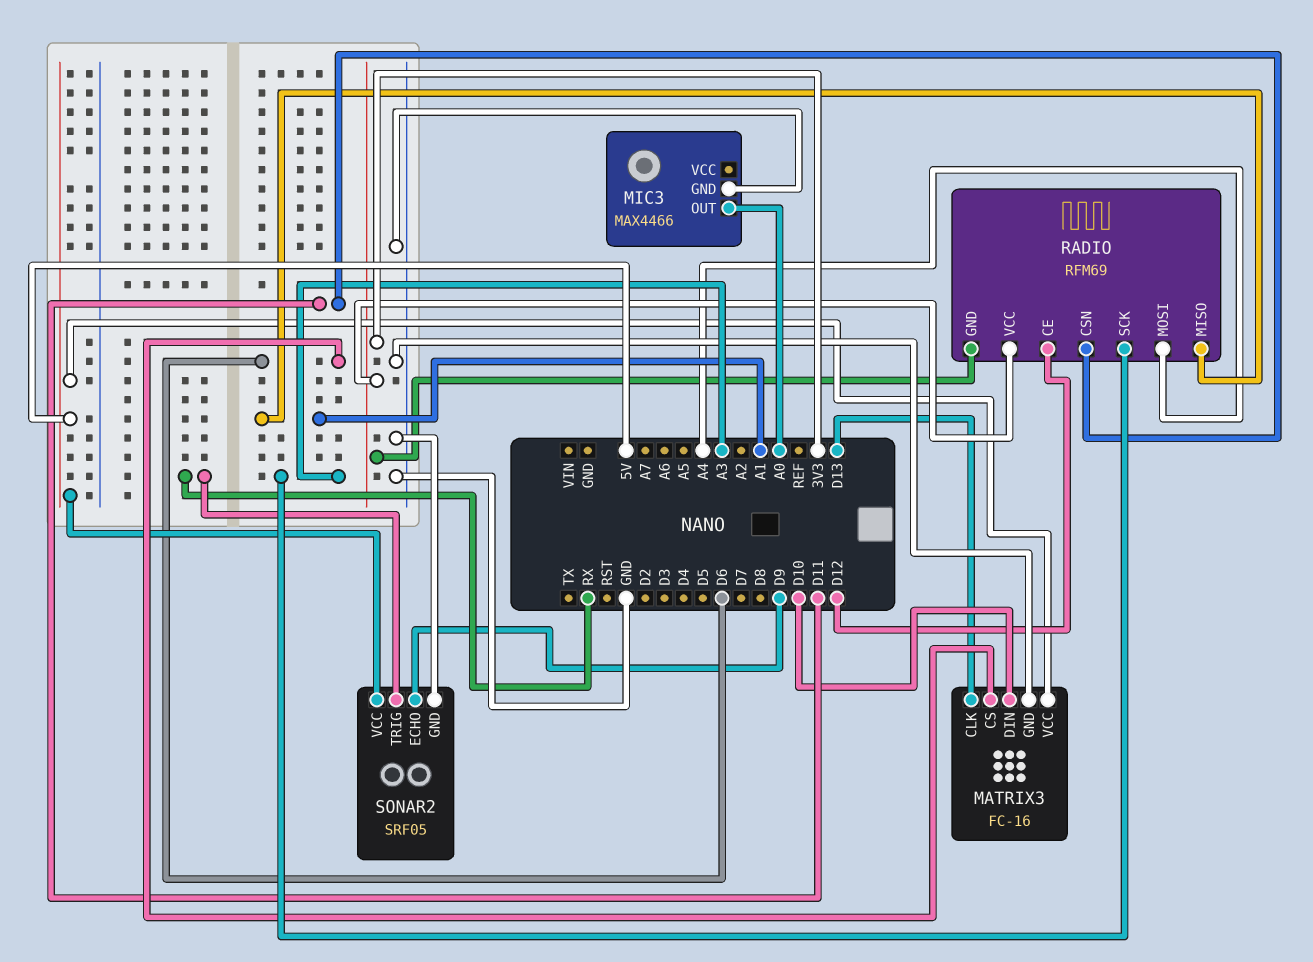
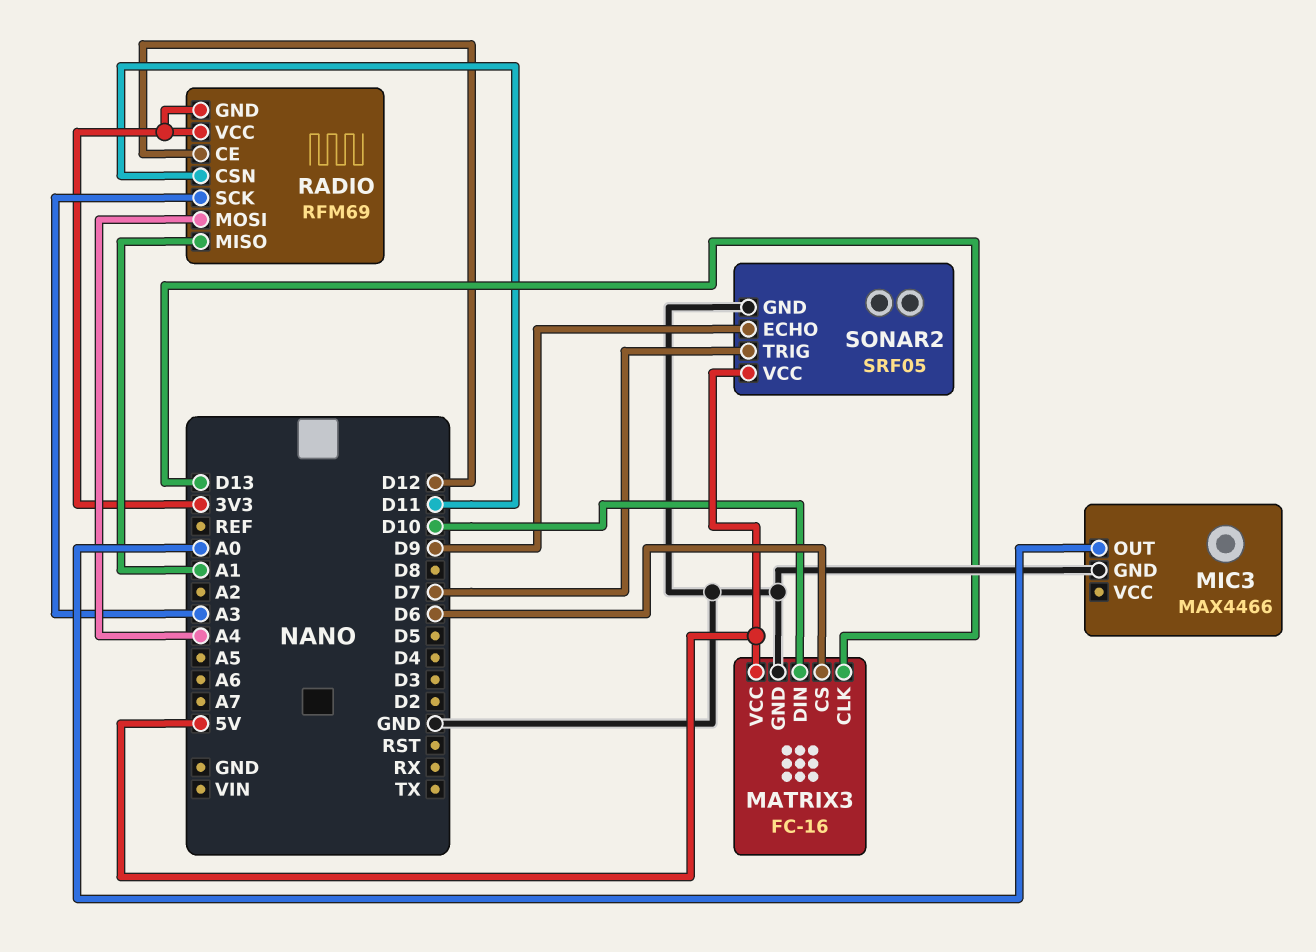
SONAR2 pin TRIG: RX -> D7

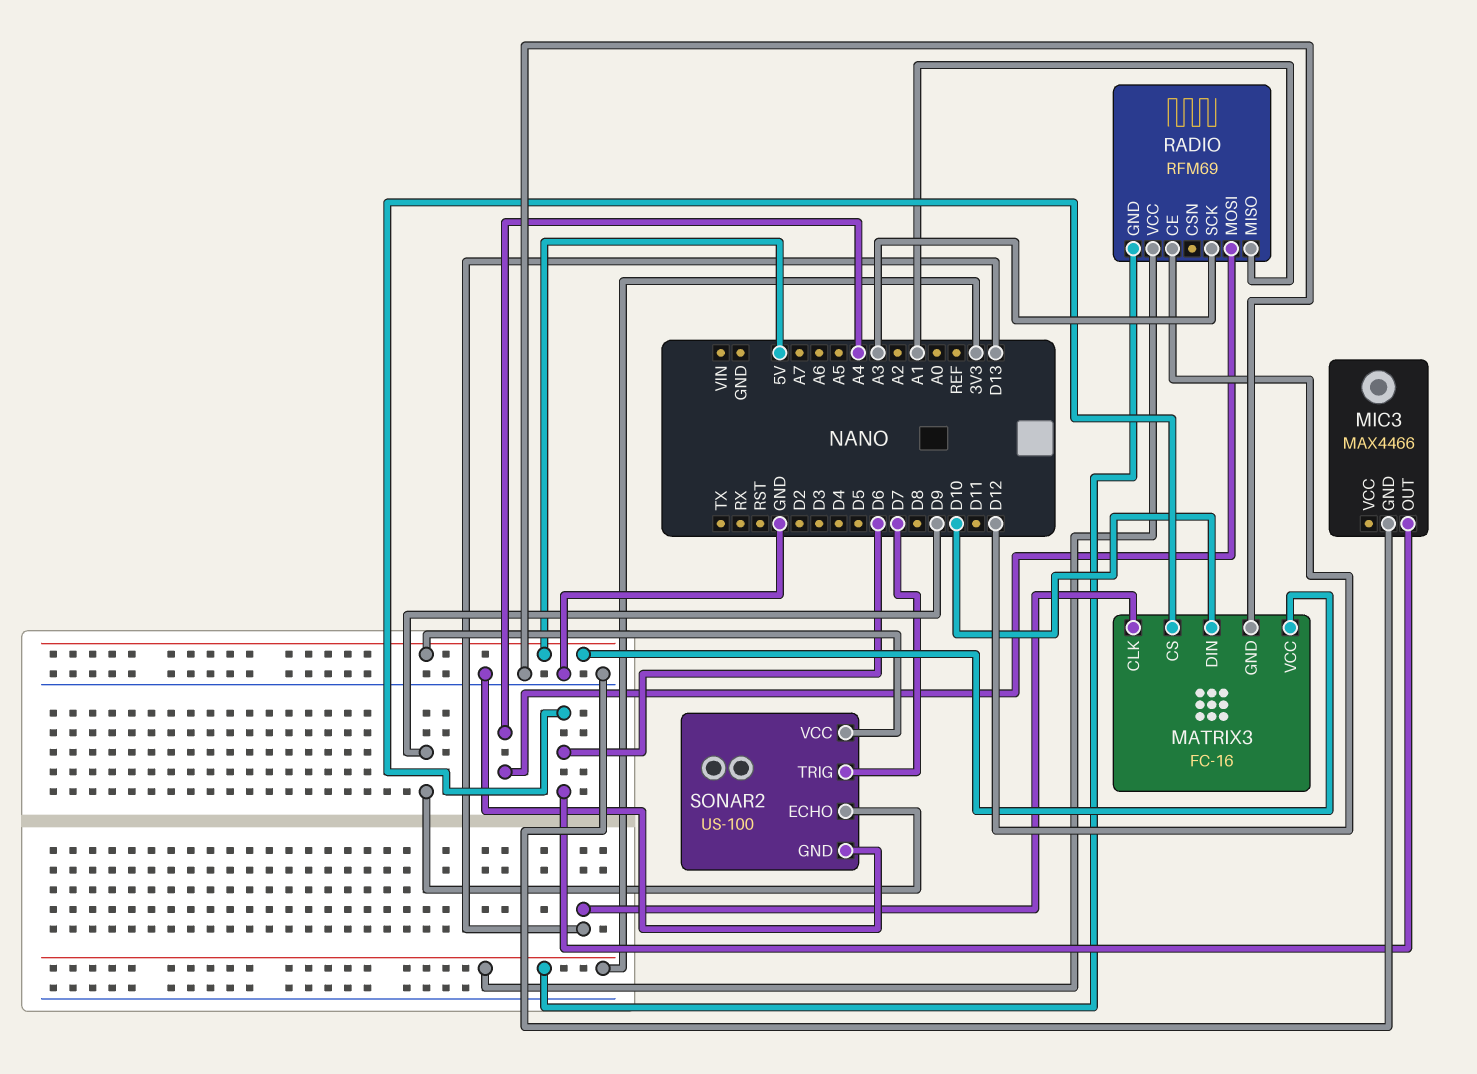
MIC3 pin OUT: A0 -> D6
RADIO pin CSN: D11 -> none
SONAR2: SRF05 -> US-100

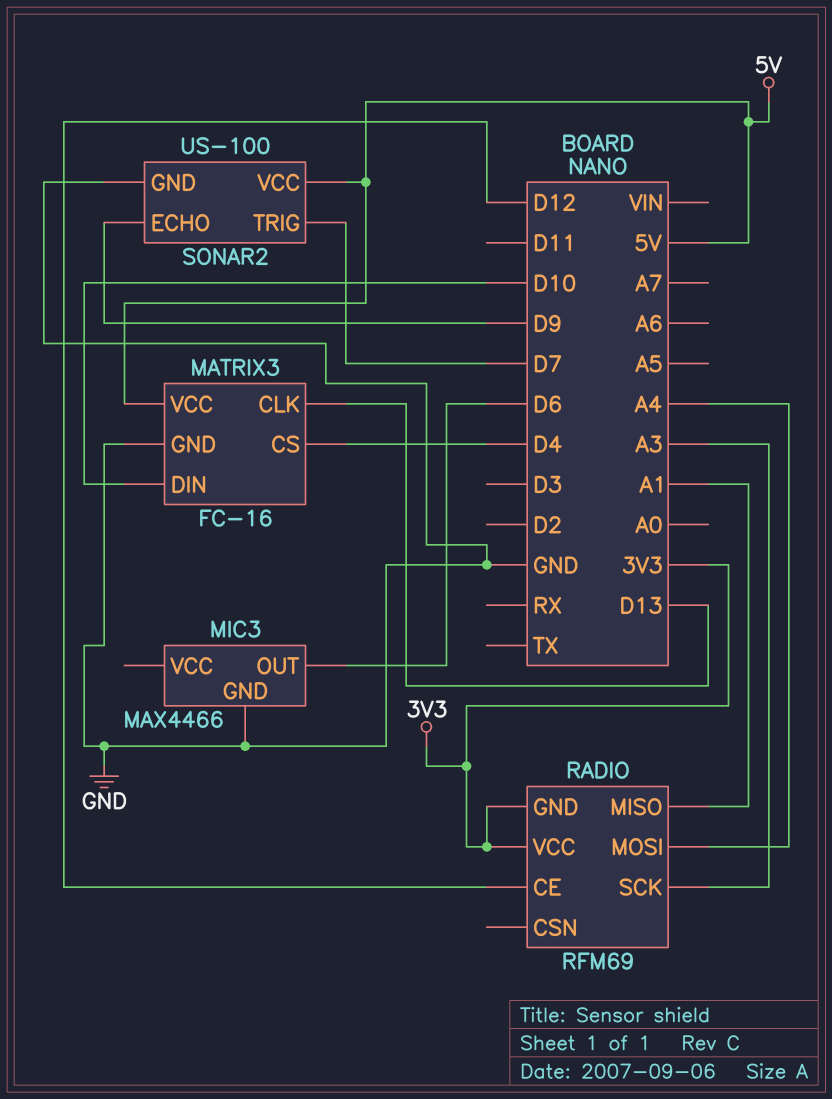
MATRIX3 pin CS: D6 -> D4

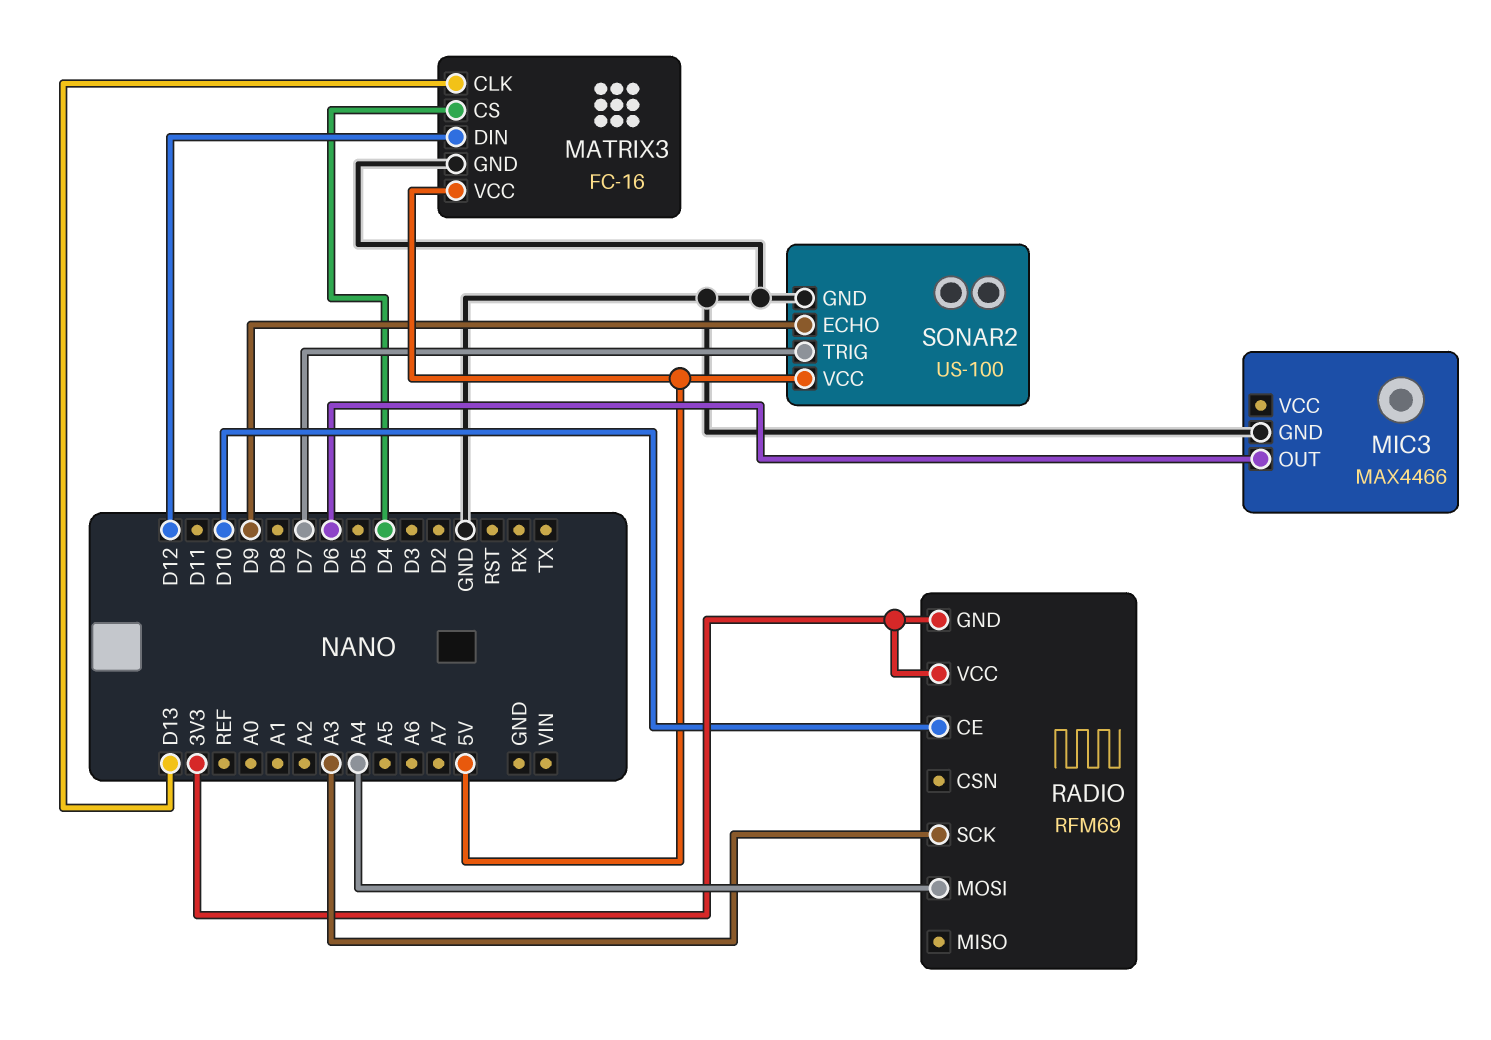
MATRIX3 pin DIN: D10 -> D12
RADIO pin CE: D12 -> D10
RADIO pin MISO: A1 -> none

